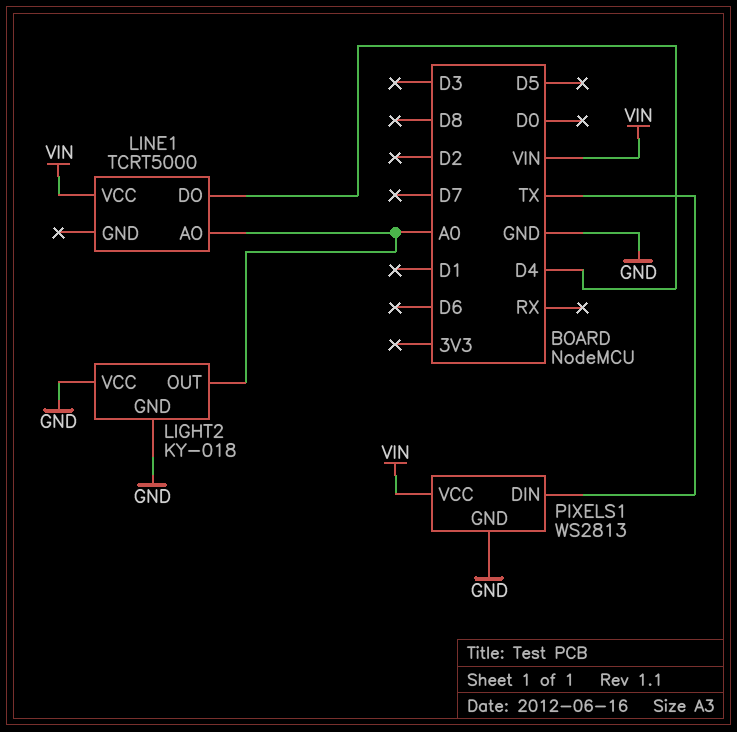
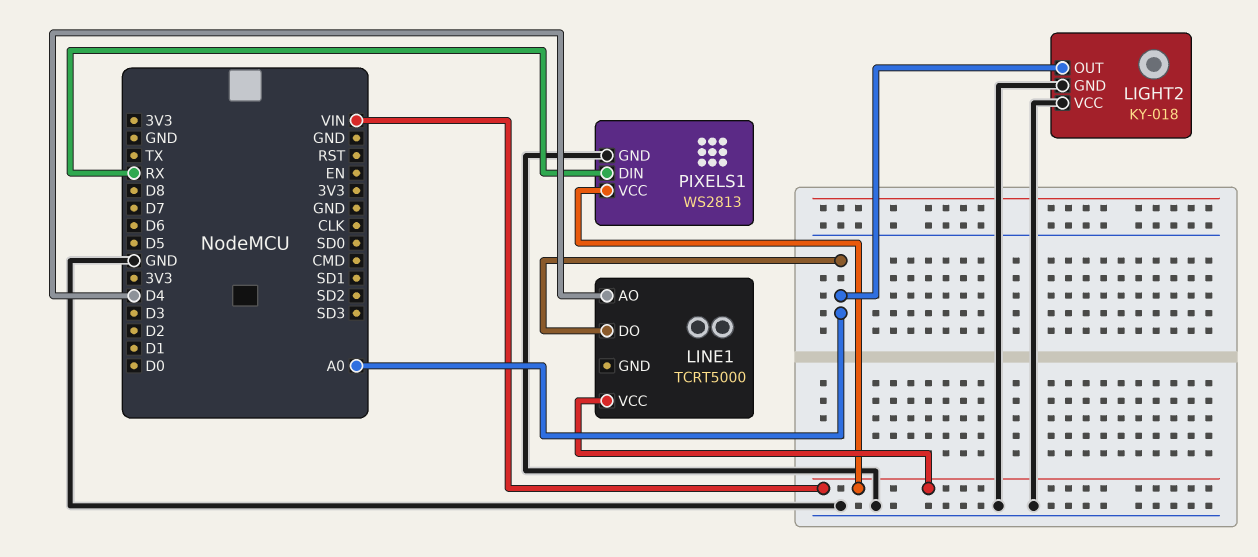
LINE1 pin AO: A0 -> D4
LINE1 pin DO: D4 -> A0
PIXELS1 pin DIN: TX -> RX

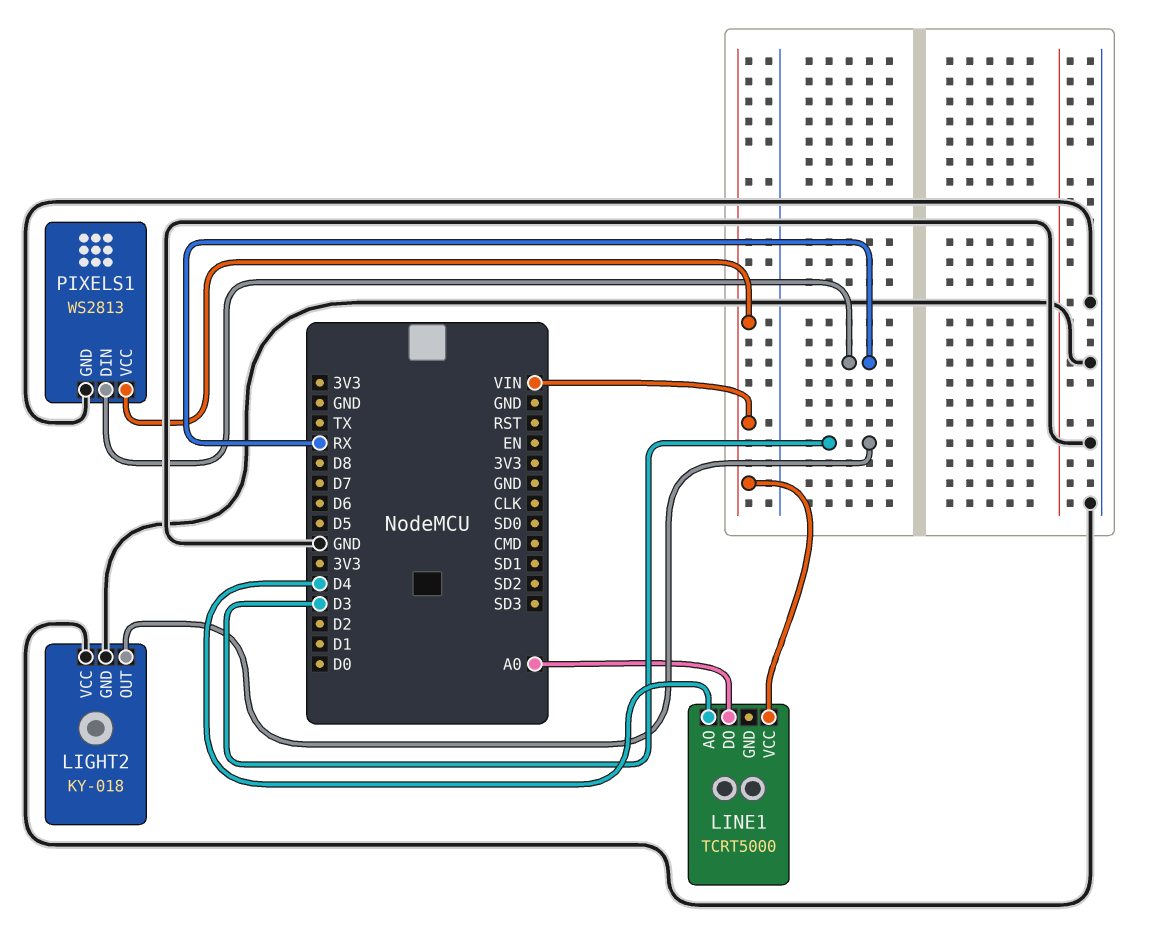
LIGHT2 pin OUT: A0 -> D3

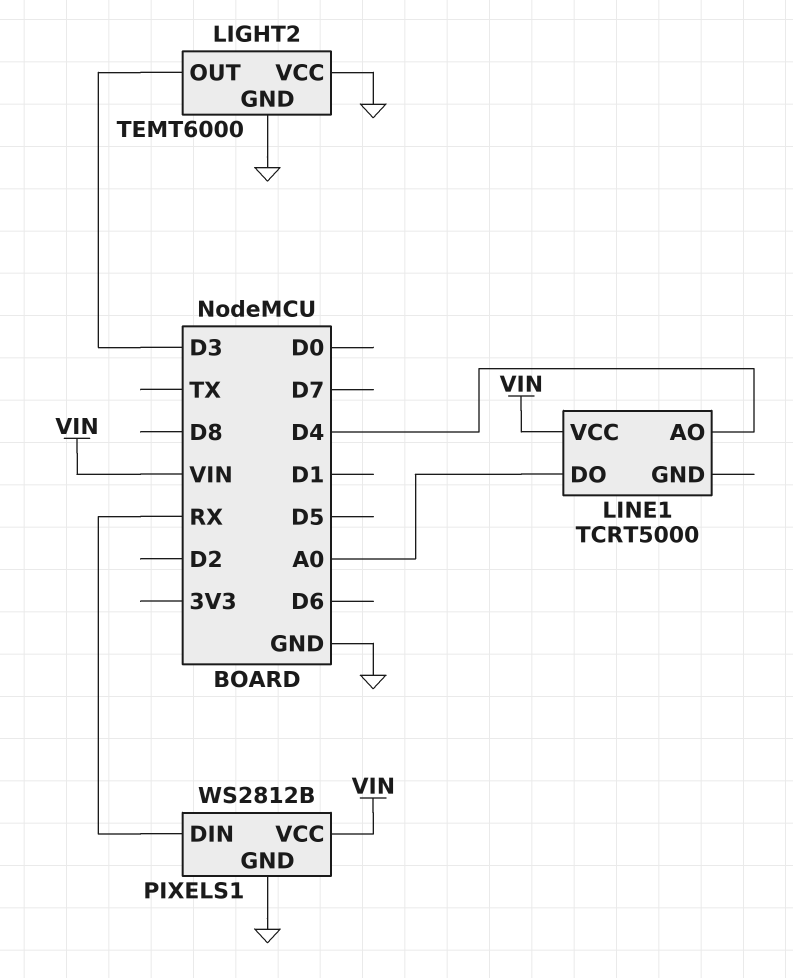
LIGHT2: KY-018 -> TEMT6000
PIXELS1: WS2813 -> WS2812B

